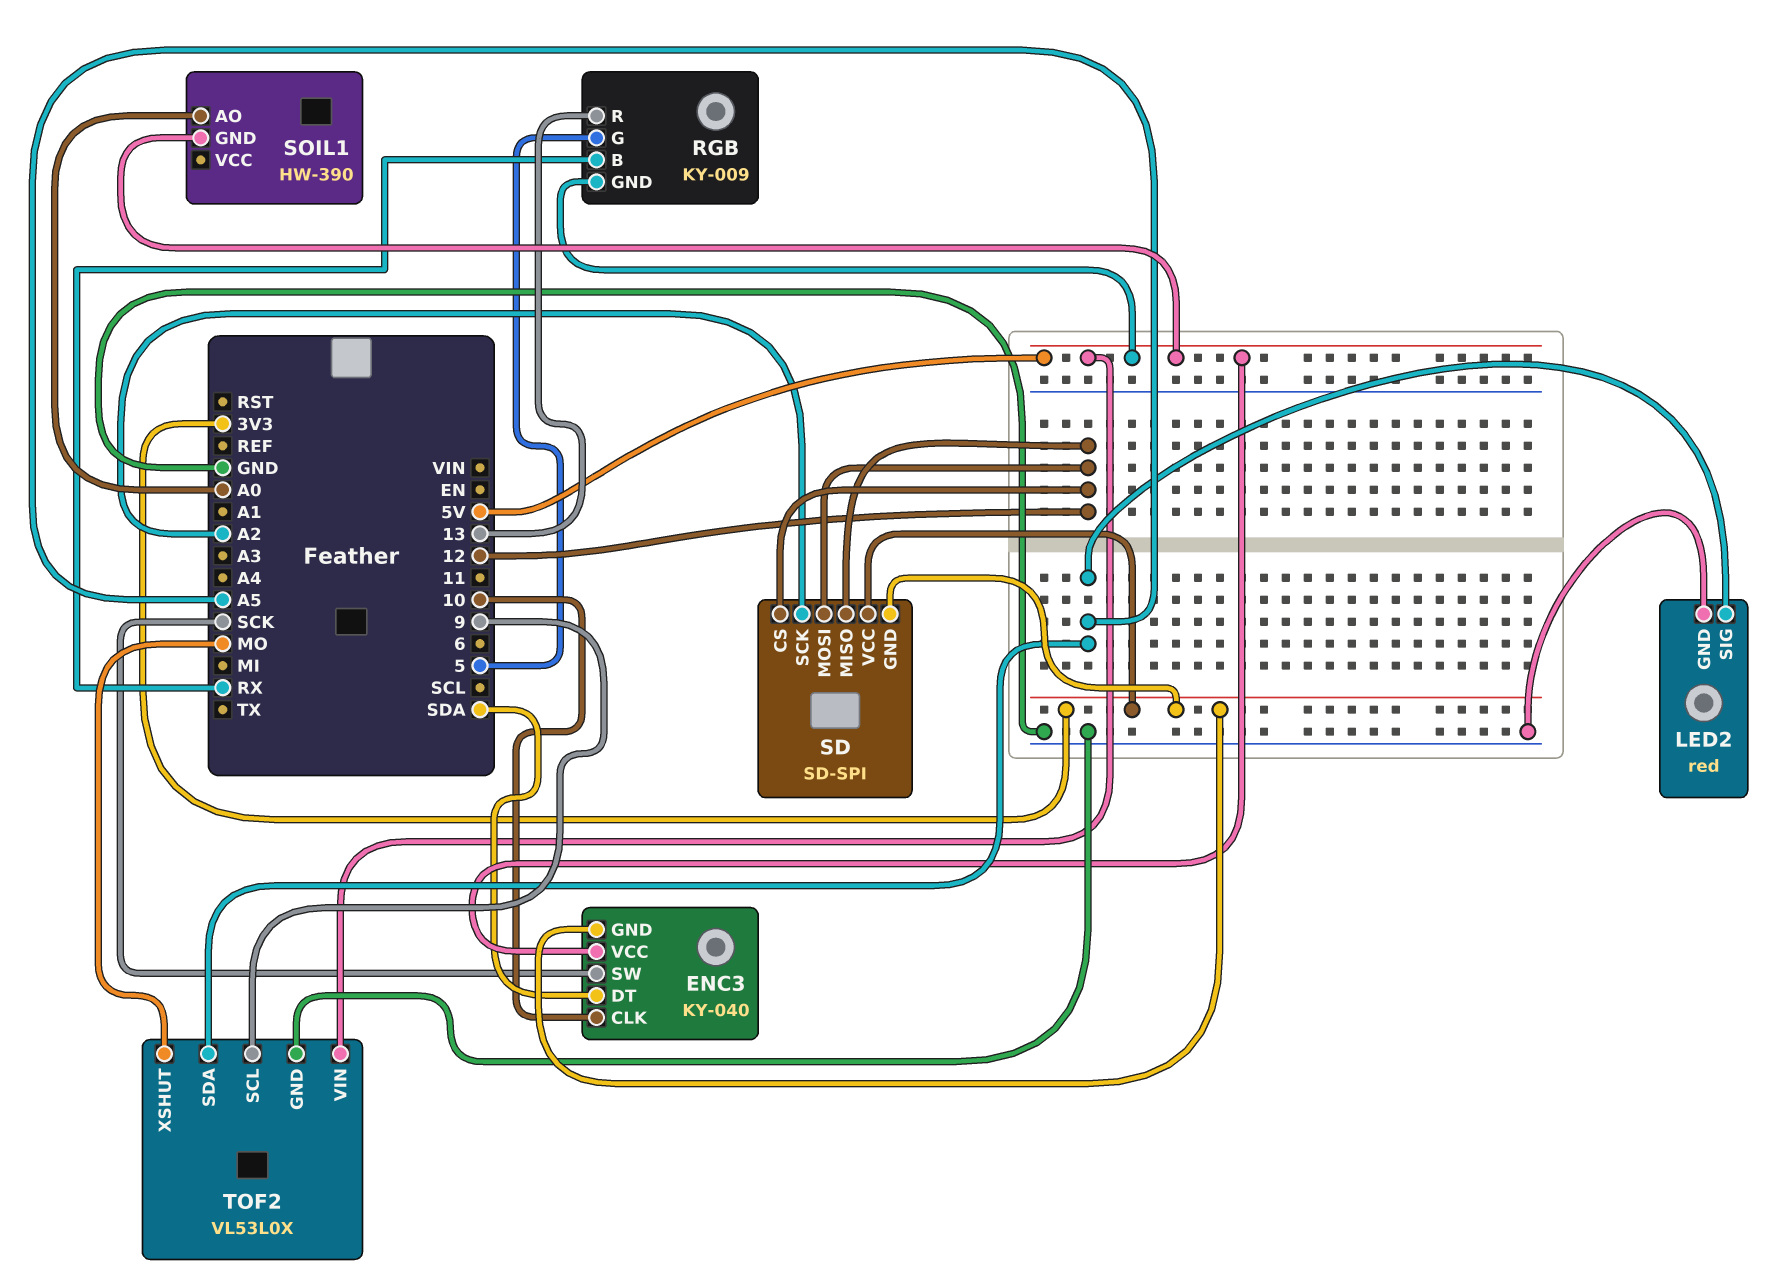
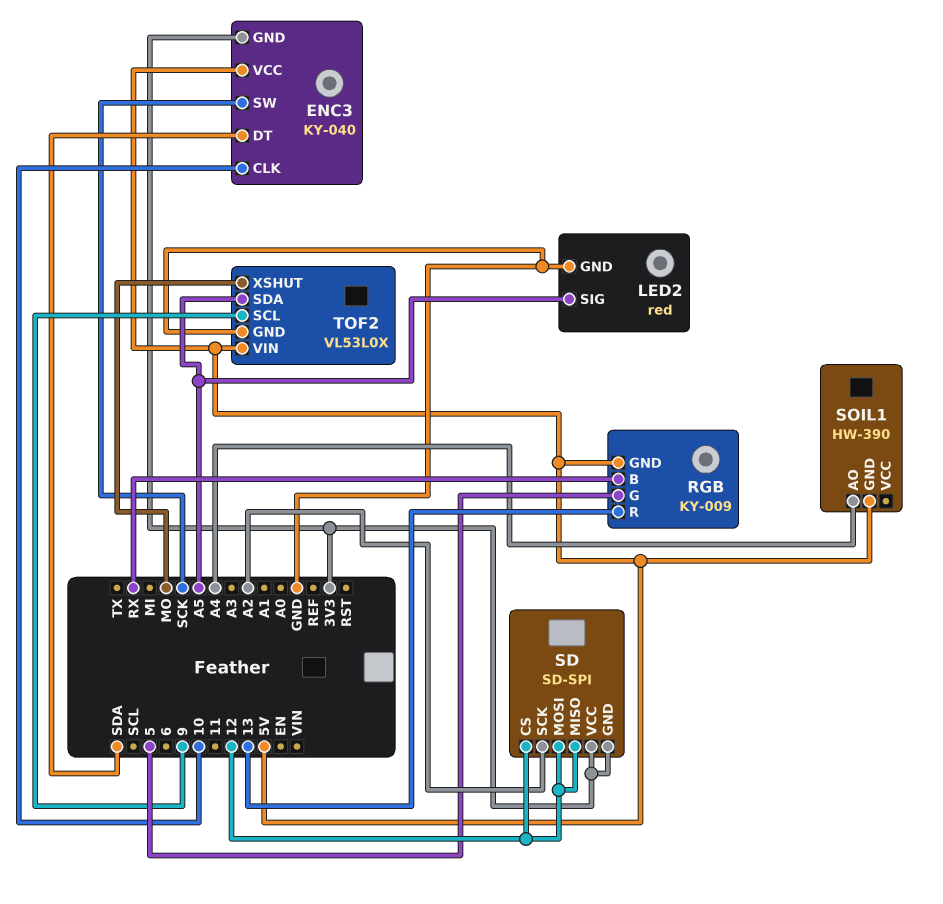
SOIL1 pin AO: A0 -> A4

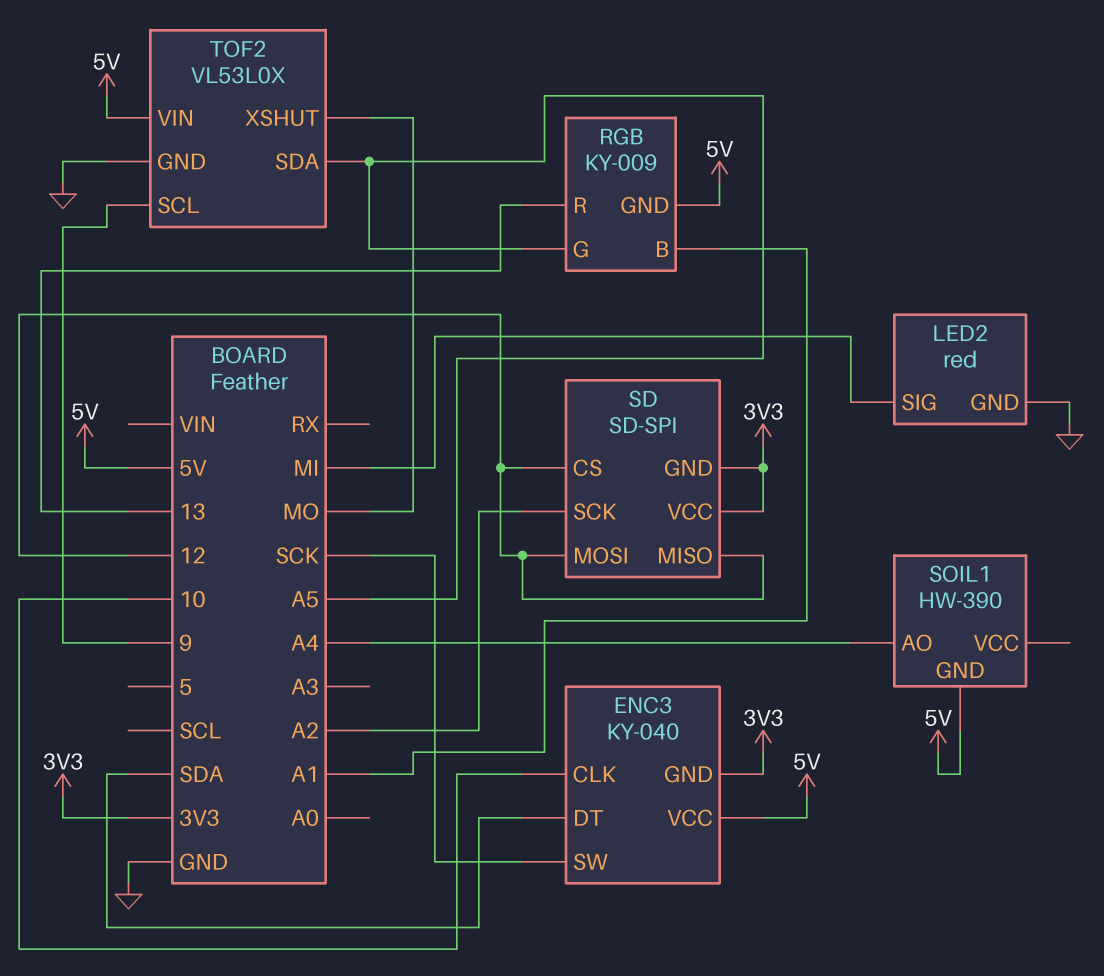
LED2 pin SIG: A5 -> MI
RGB pin B: RX -> A1
RGB pin G: 5 -> A5

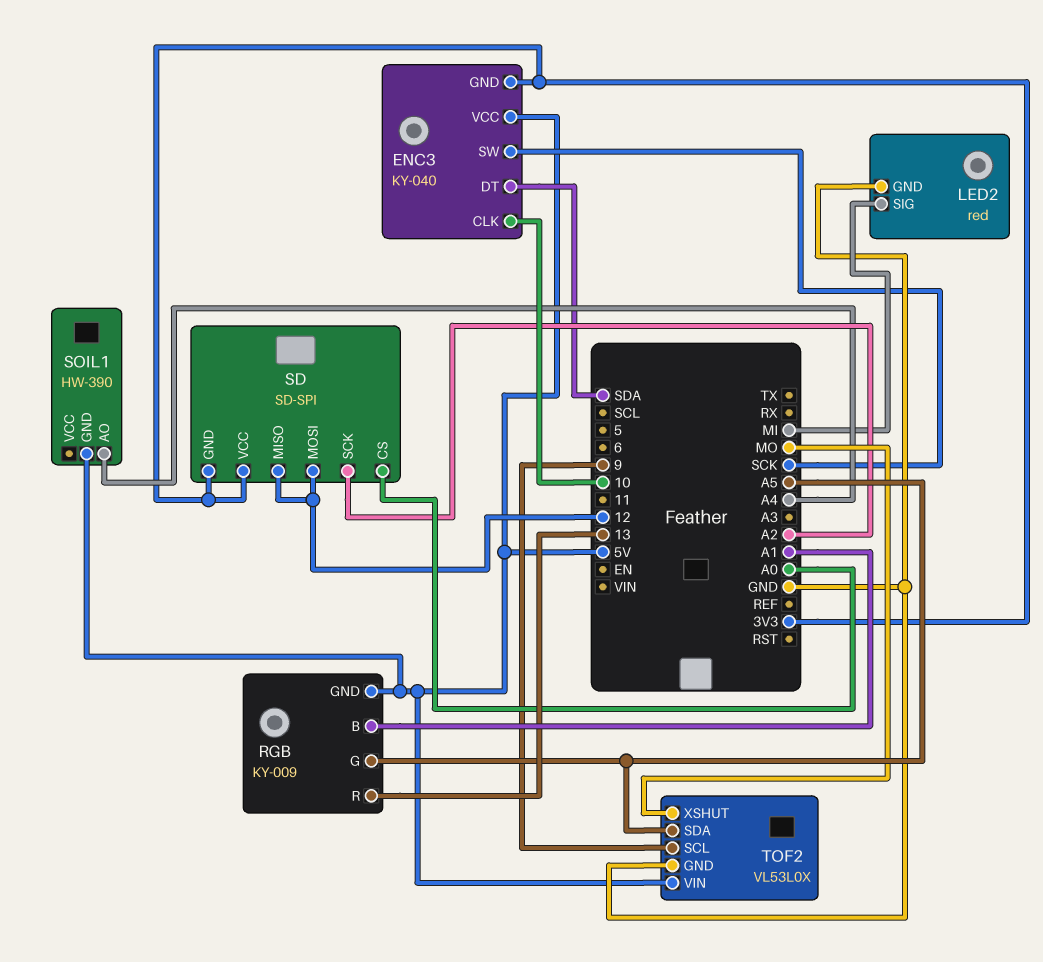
SD pin CS: 12 -> A0

